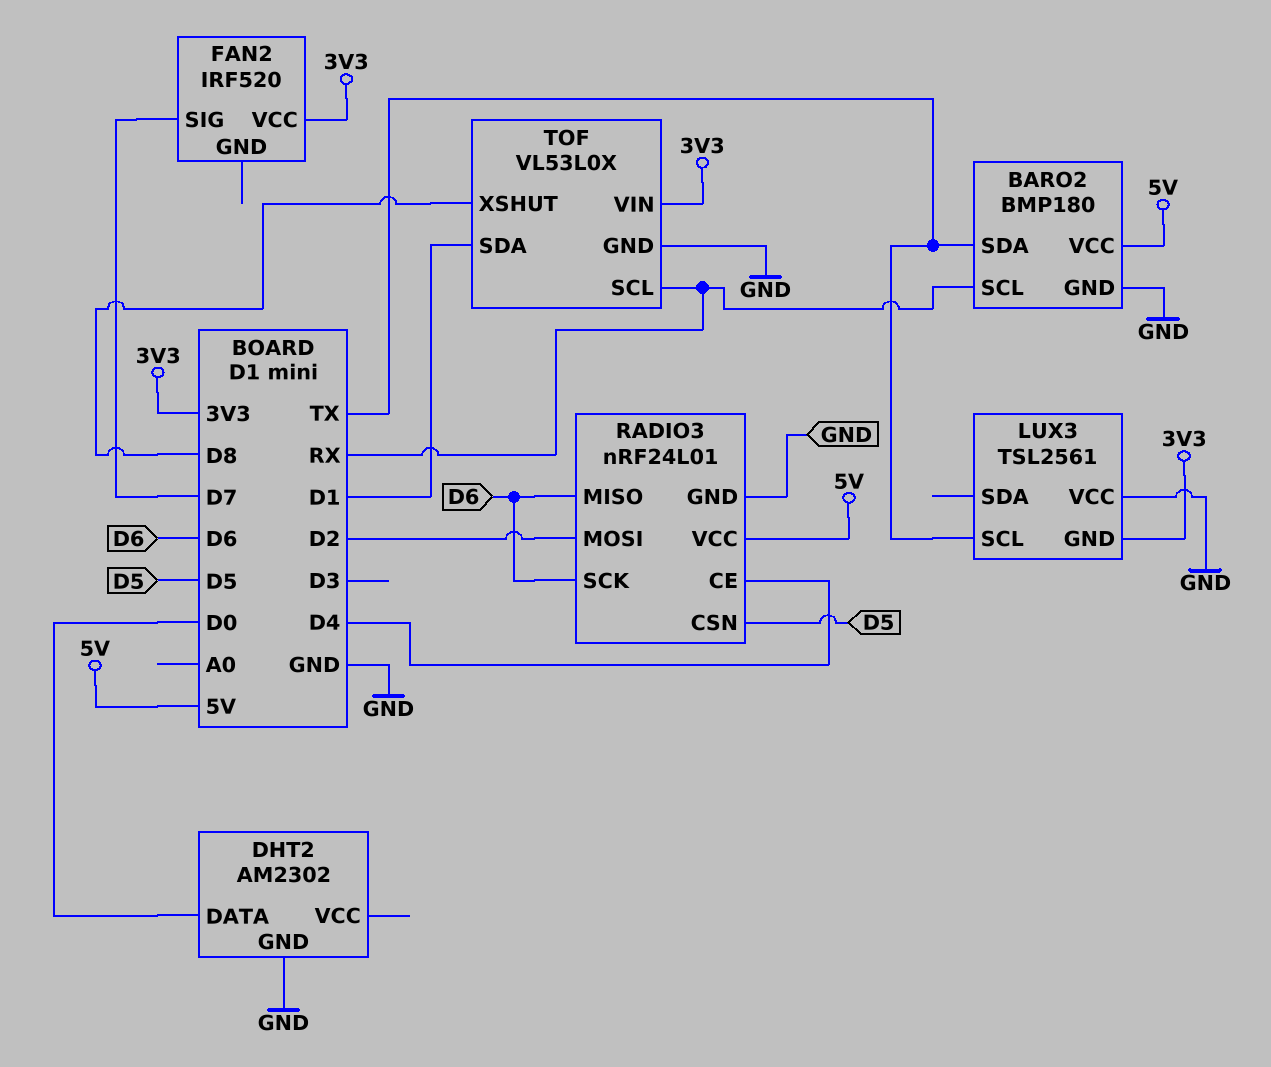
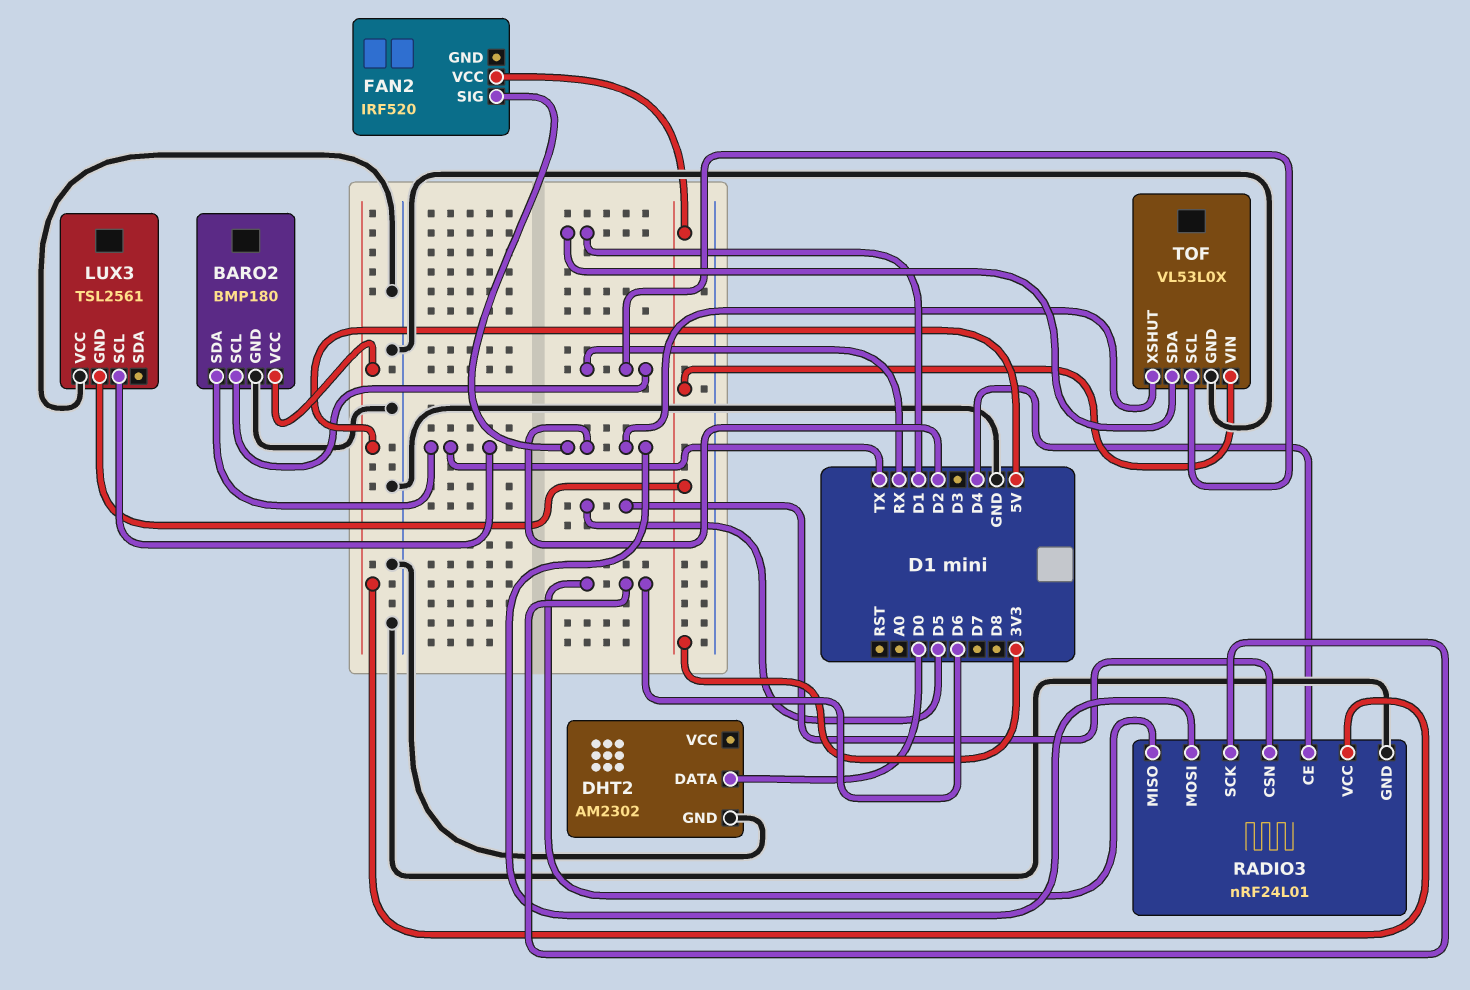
FAN2 pin SIG: D7 -> D2
TOF pin XSHUT: D8 -> D2

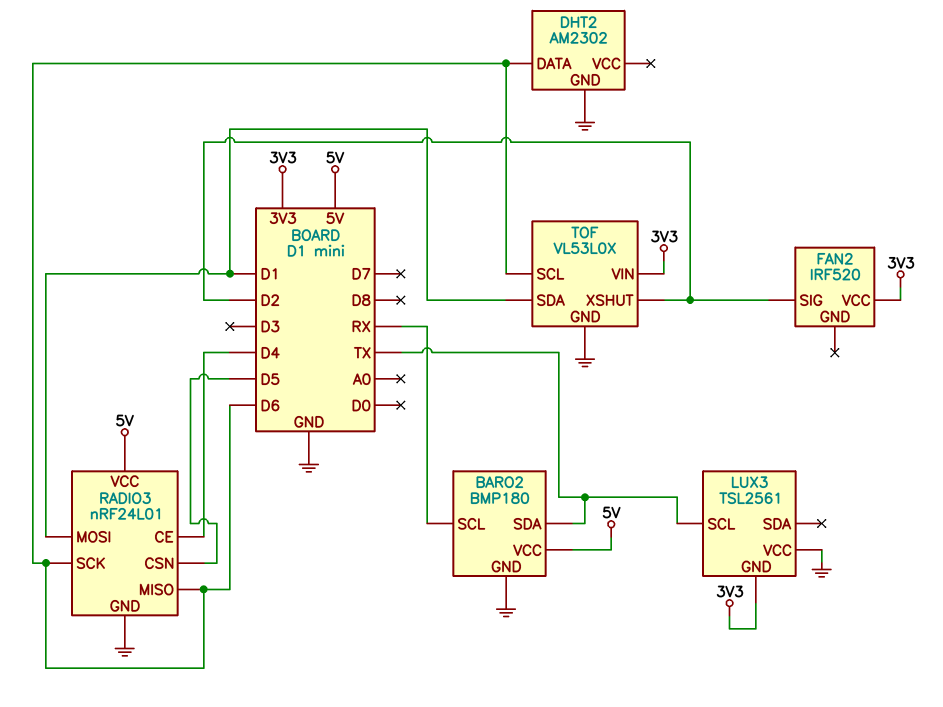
DHT2 pin DATA: D0 -> D6
RADIO3 pin MOSI: D2 -> D1
TOF pin SCL: RX -> D6

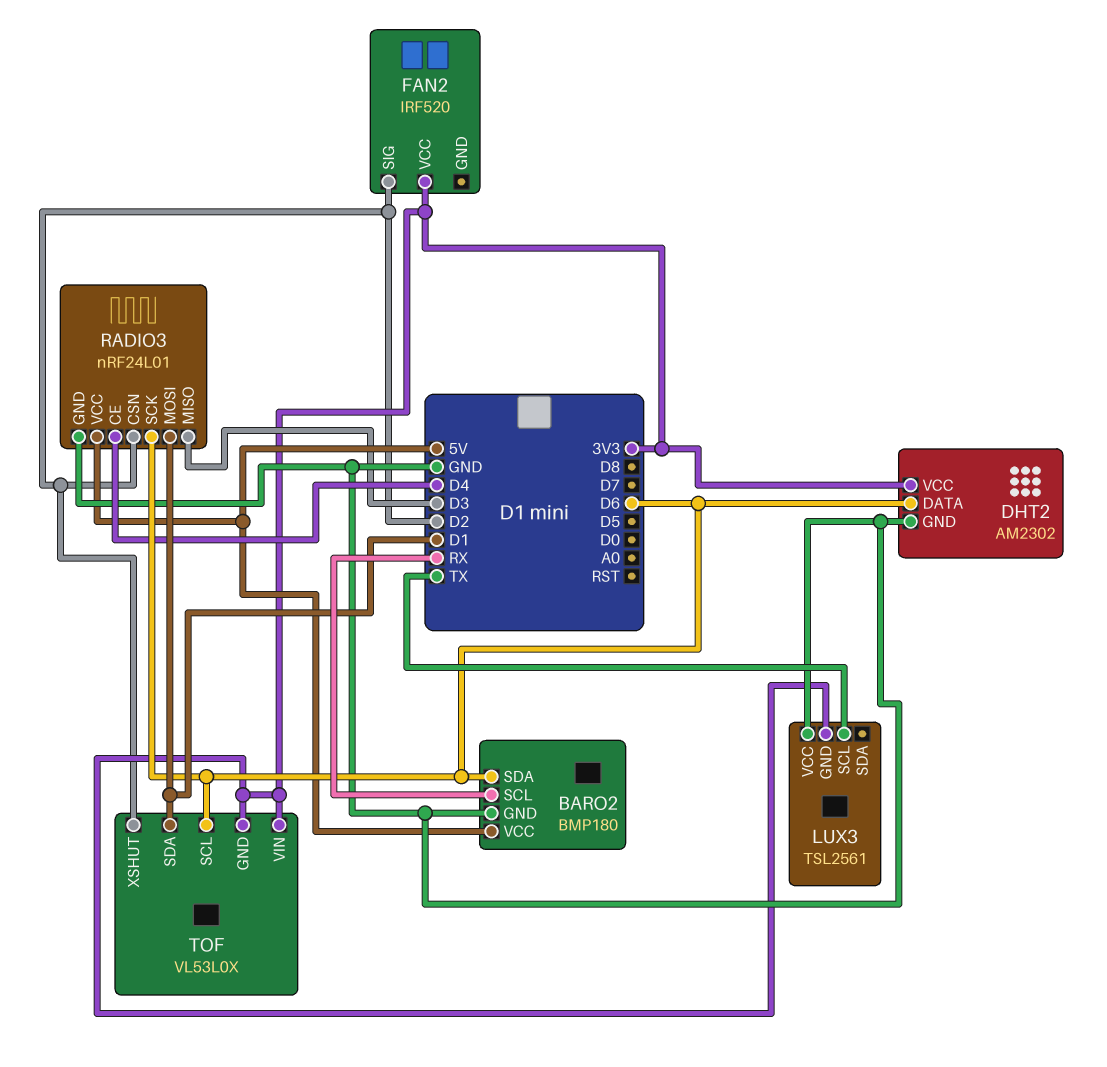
BARO2 pin SDA: TX -> D6
DHT2 pin VCC: none -> 3V3
RADIO3 pin CSN: D5 -> D2
RADIO3 pin MISO: D6 -> D3
TOF pin GND: GND -> 3V3

